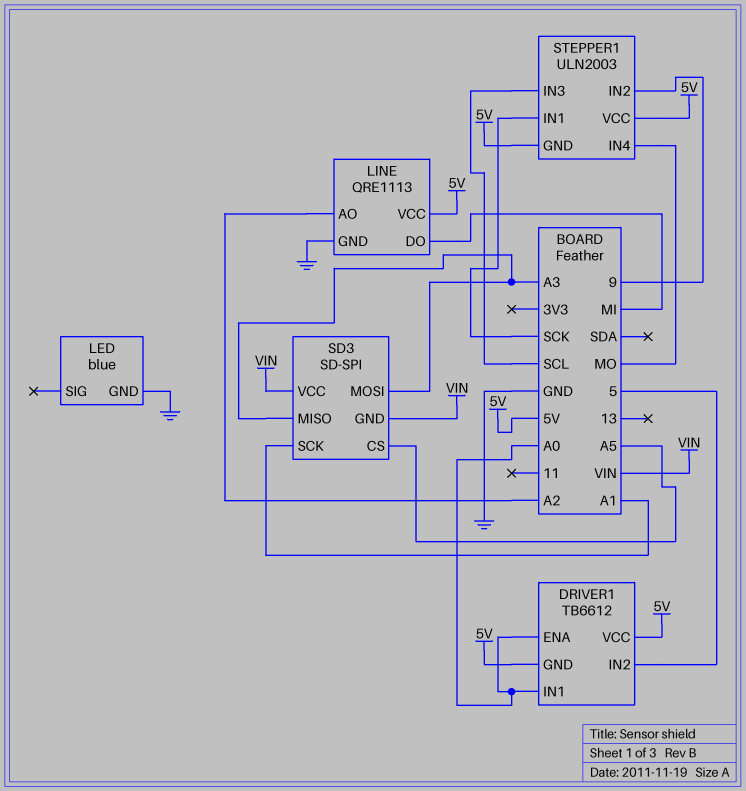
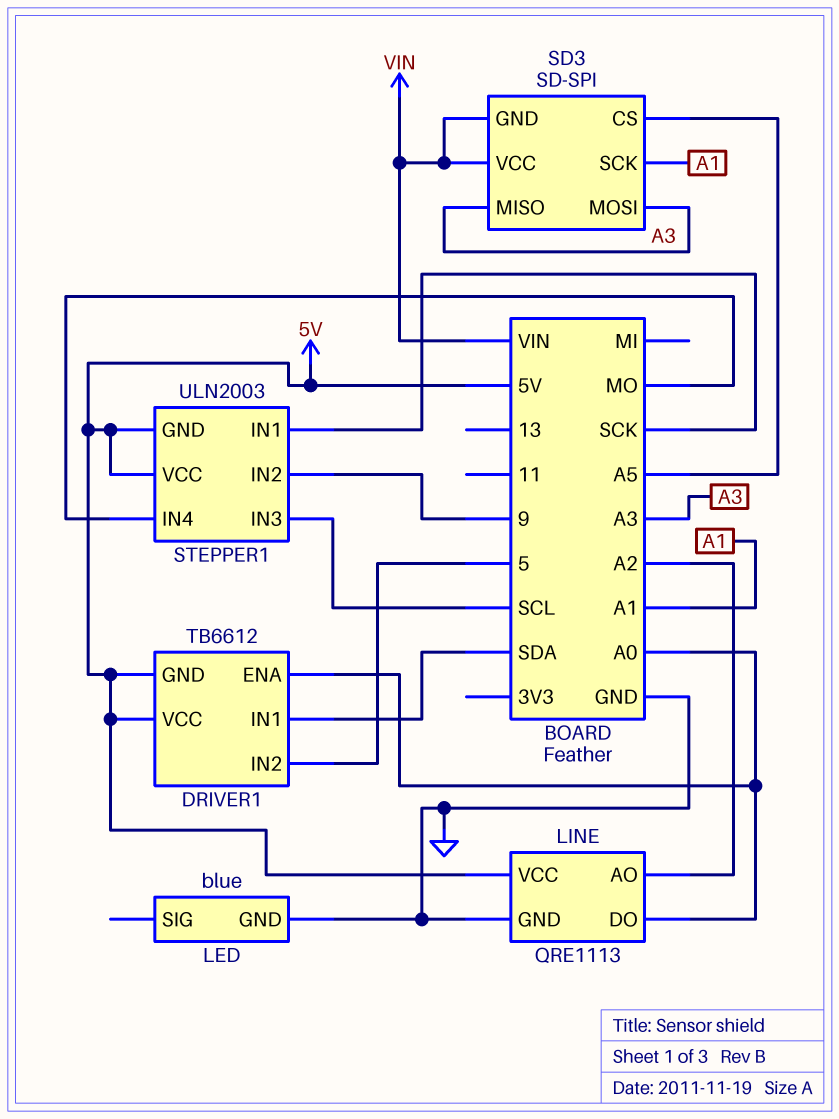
DRIVER1 pin IN1: A0 -> SDA
LINE pin DO: MI -> A0

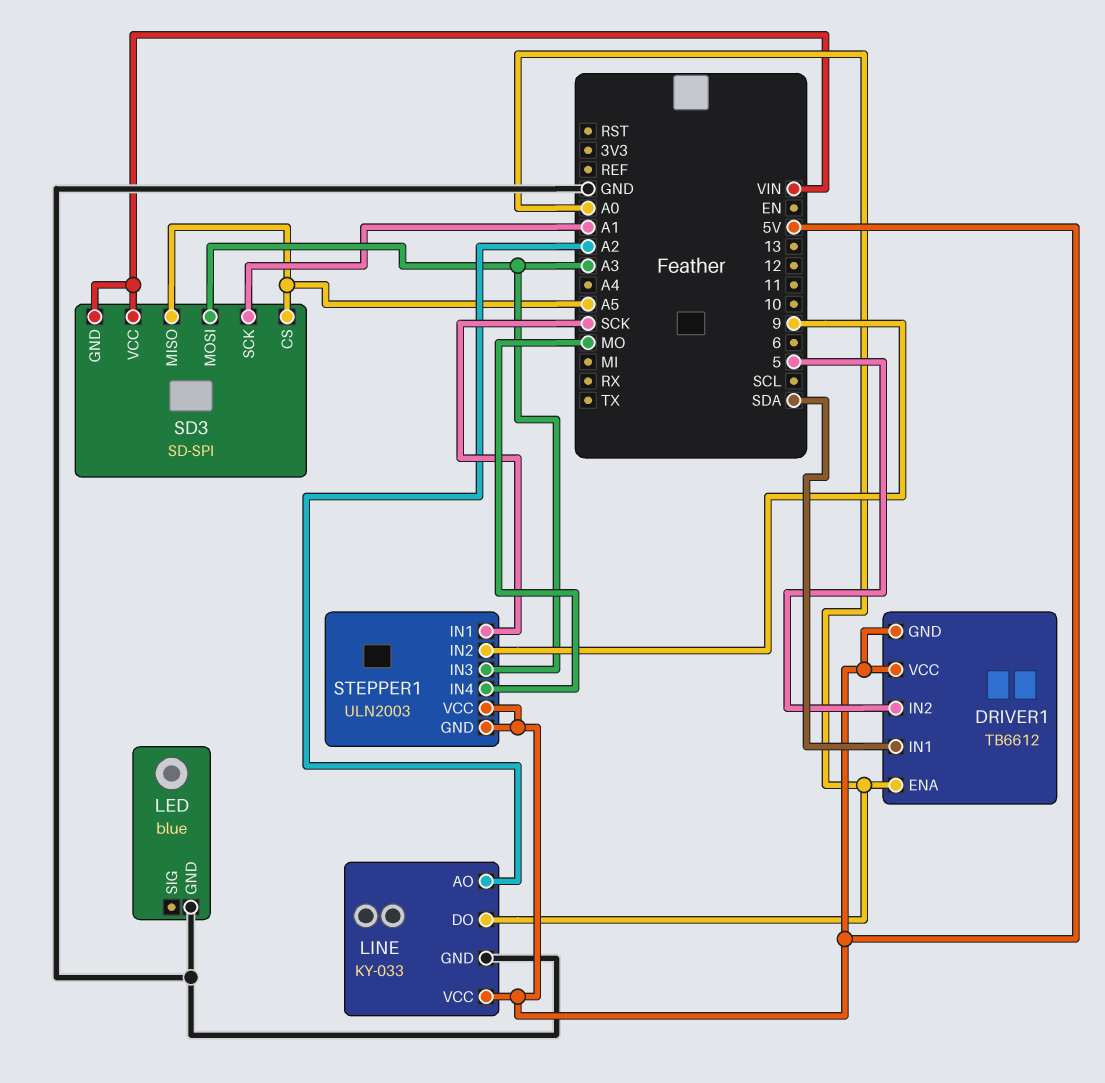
LINE: QRE1113 -> KY-033
SD3 pin MISO: A3 -> A5
STEPPER1 pin IN3: SCL -> A3

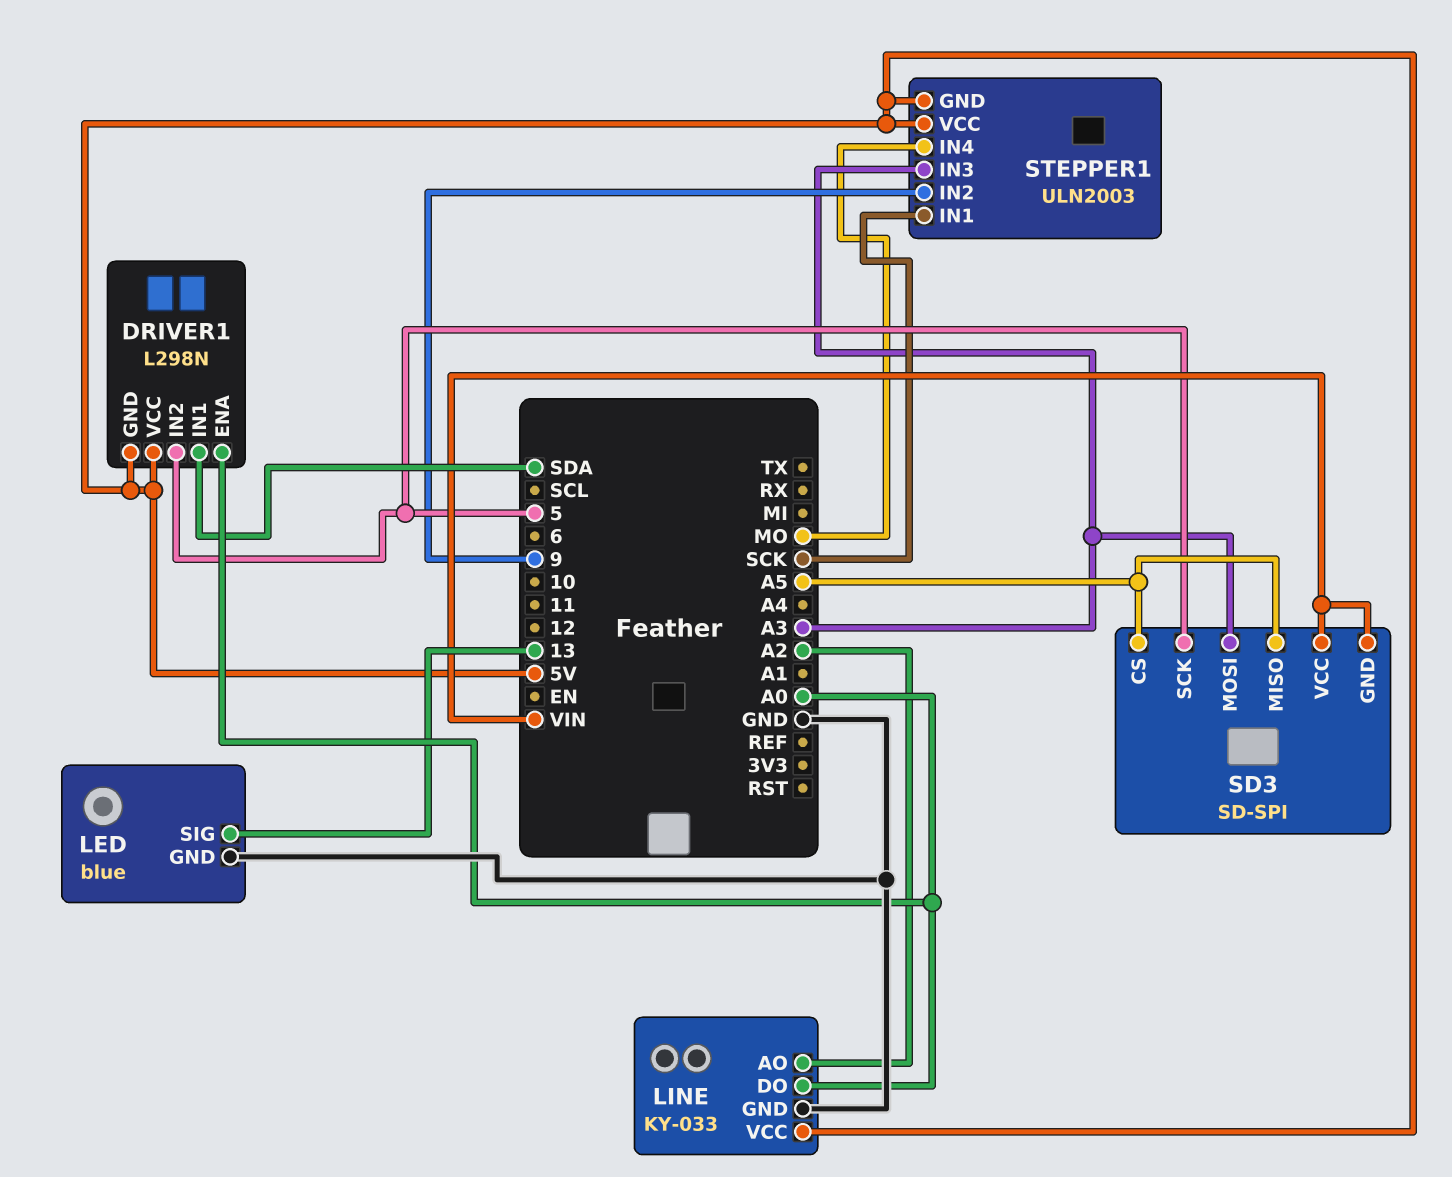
DRIVER1: TB6612 -> L298N
LED pin SIG: none -> 13
SD3 pin SCK: A1 -> 5

